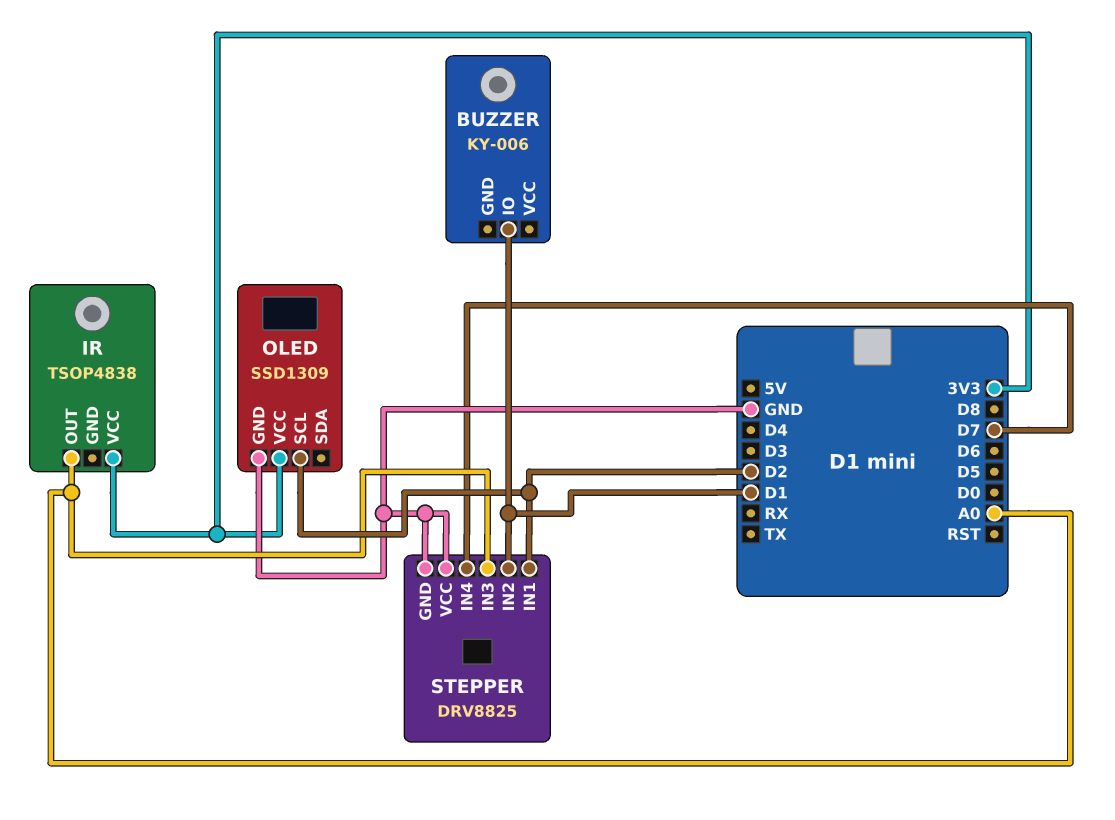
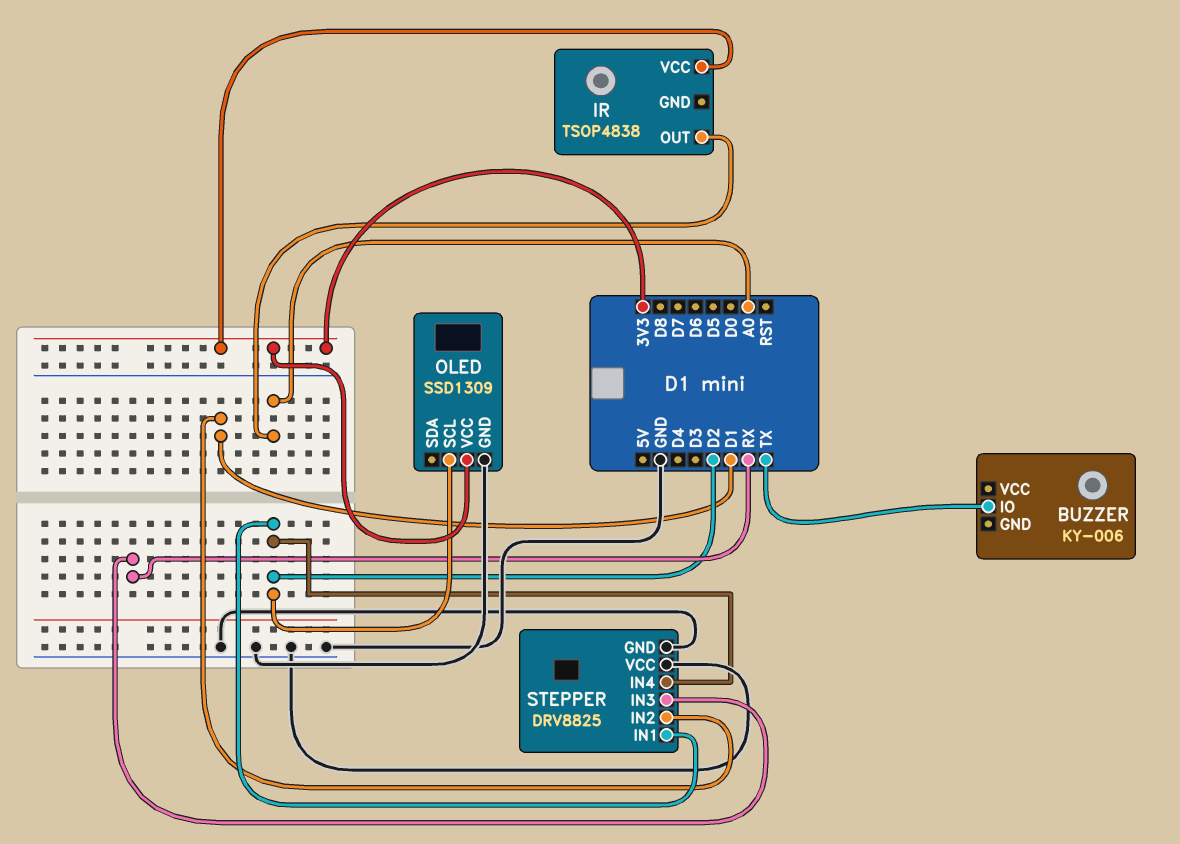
BUZZER pin IO: D1 -> TX
STEPPER pin IN3: A0 -> RX
STEPPER pin IN4: D7 -> D2

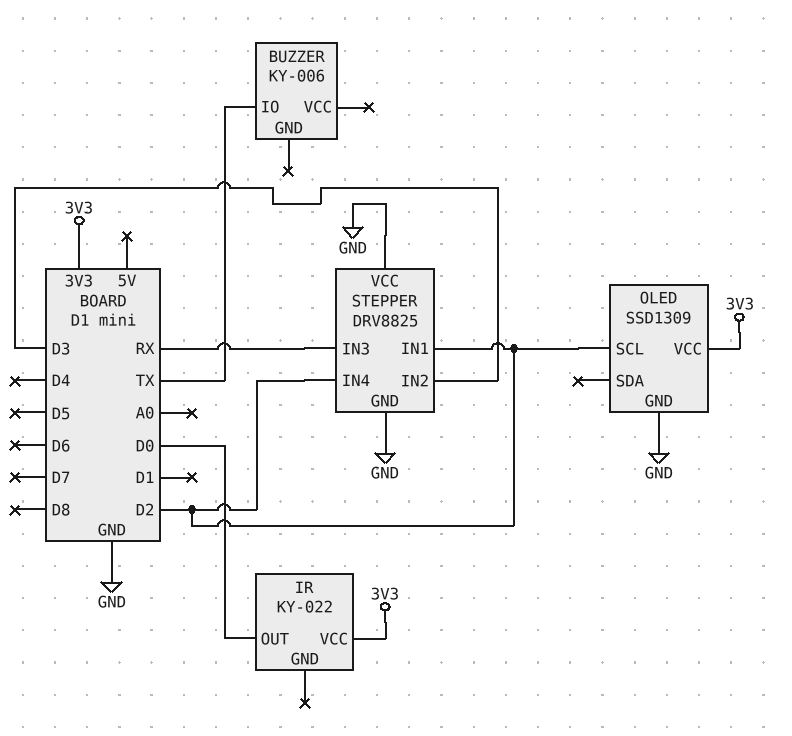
IR: TSOP4838 -> KY-022
IR pin OUT: A0 -> D0
STEPPER pin IN2: D1 -> D3

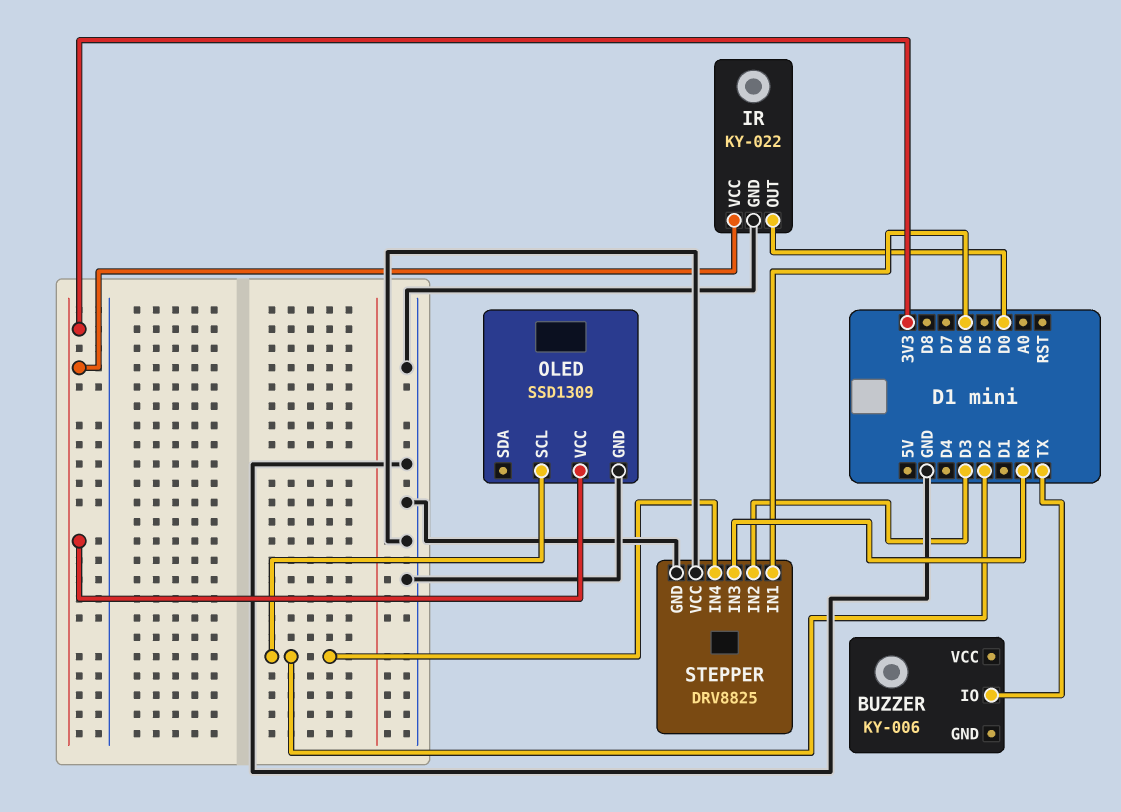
IR pin GND: none -> GND
STEPPER pin IN1: D2 -> D6

